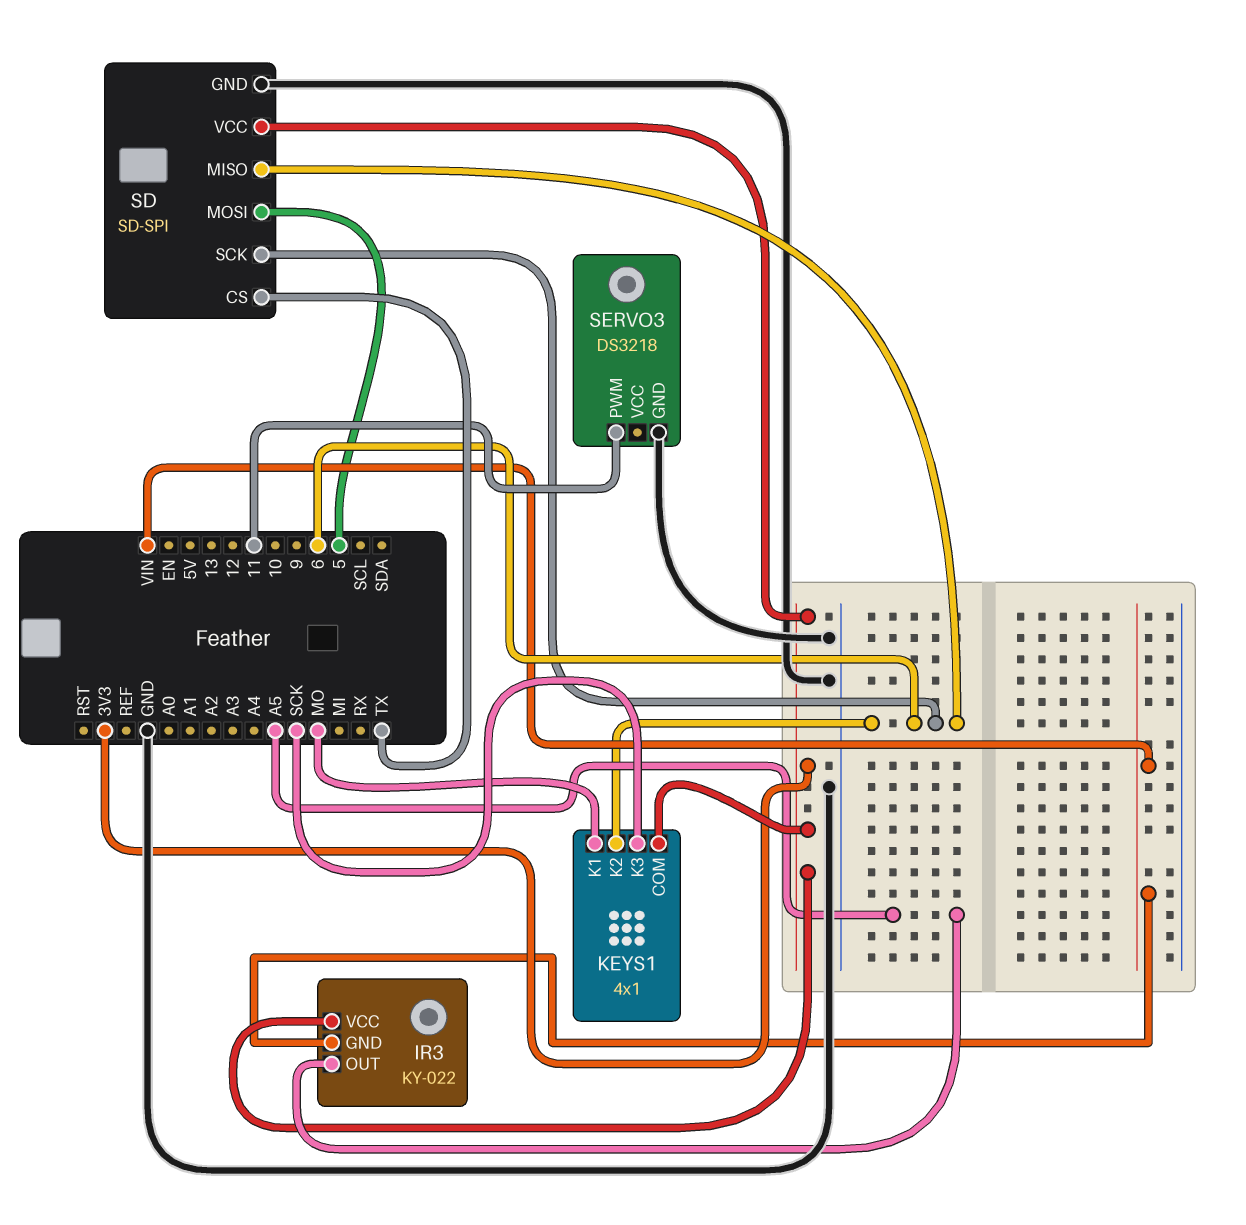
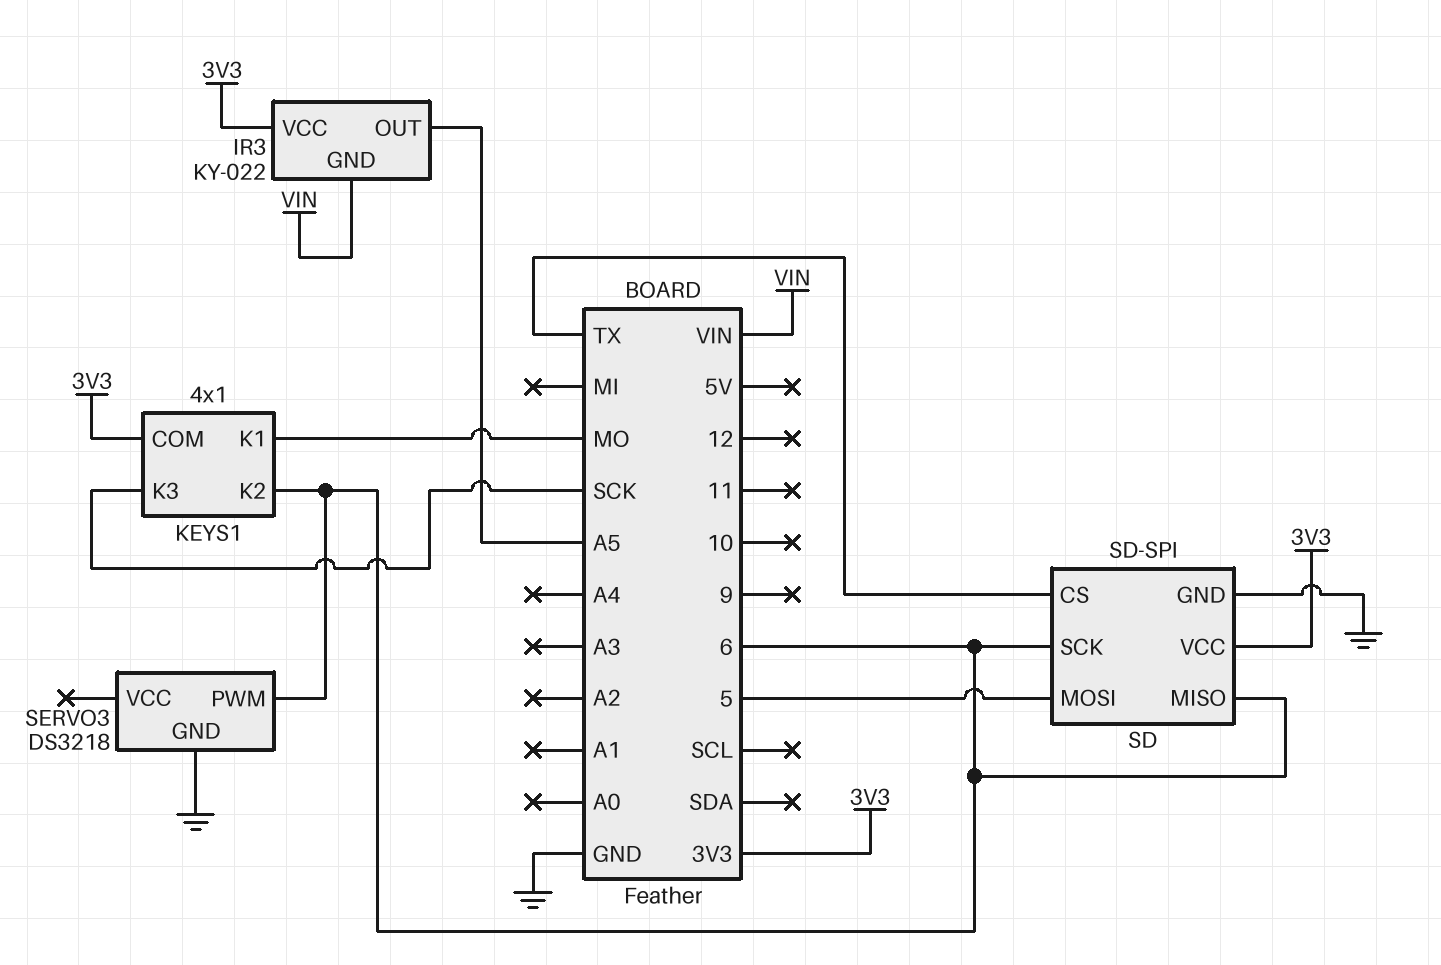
SERVO3 pin PWM: 11 -> 6

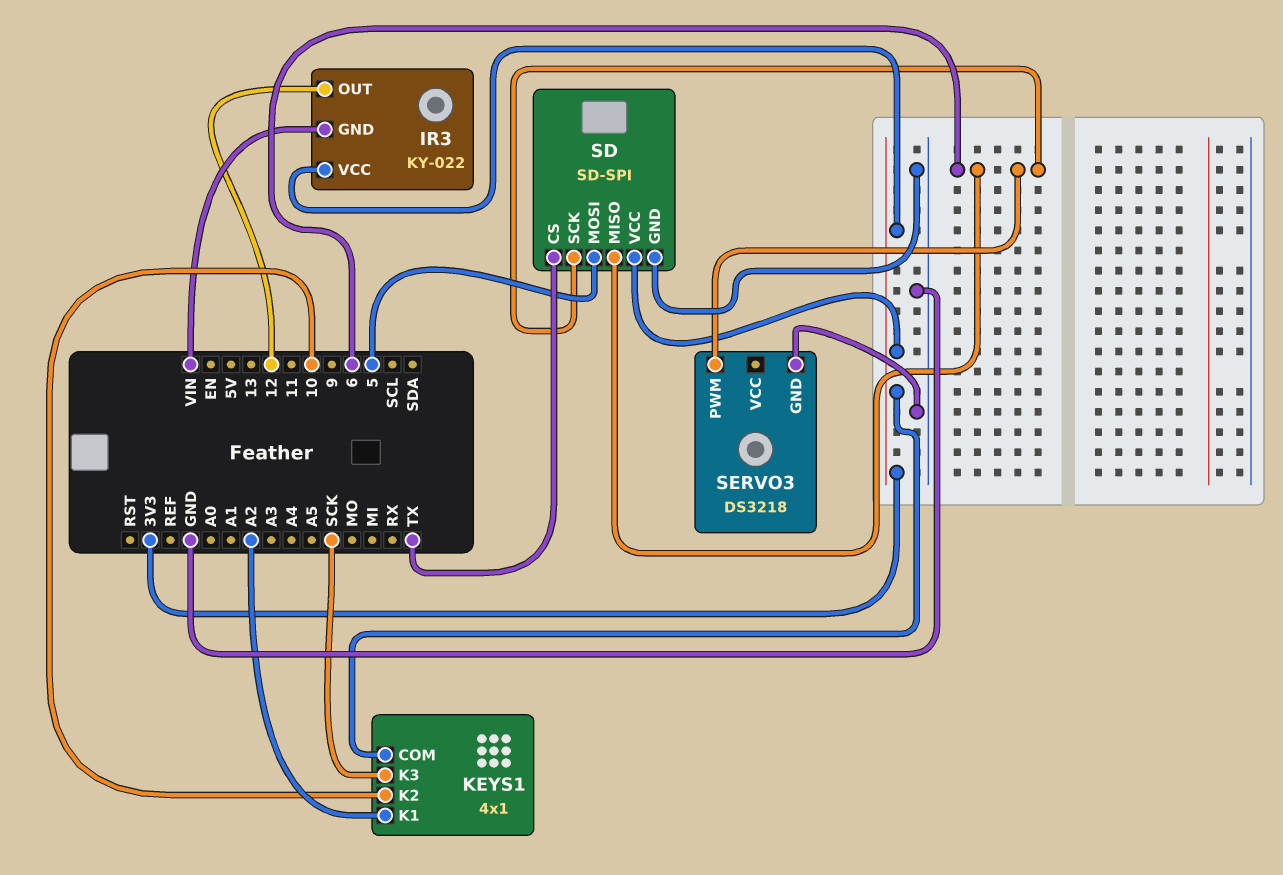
IR3 pin OUT: A5 -> 12
KEYS1 pin K1: MO -> A2
KEYS1 pin K2: 6 -> 10

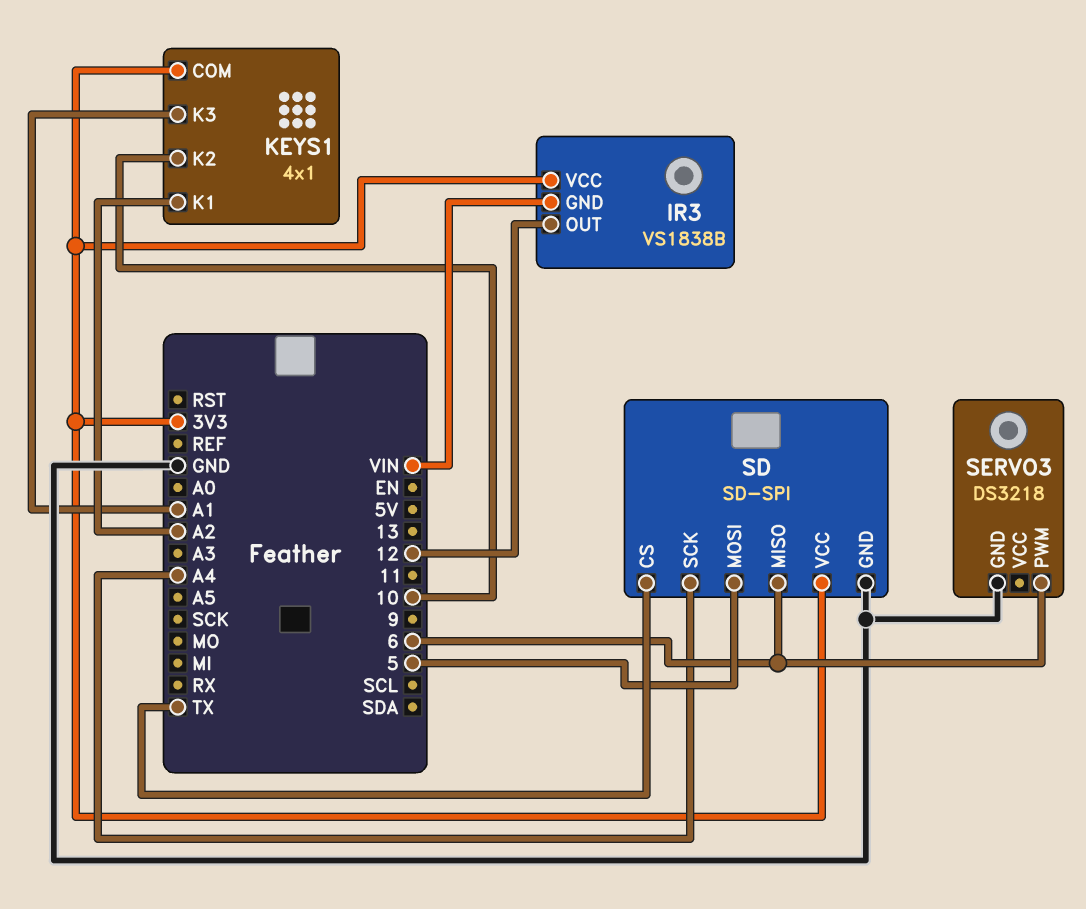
IR3: KY-022 -> VS1838B
KEYS1 pin K3: SCK -> A1
SD pin SCK: 6 -> A4

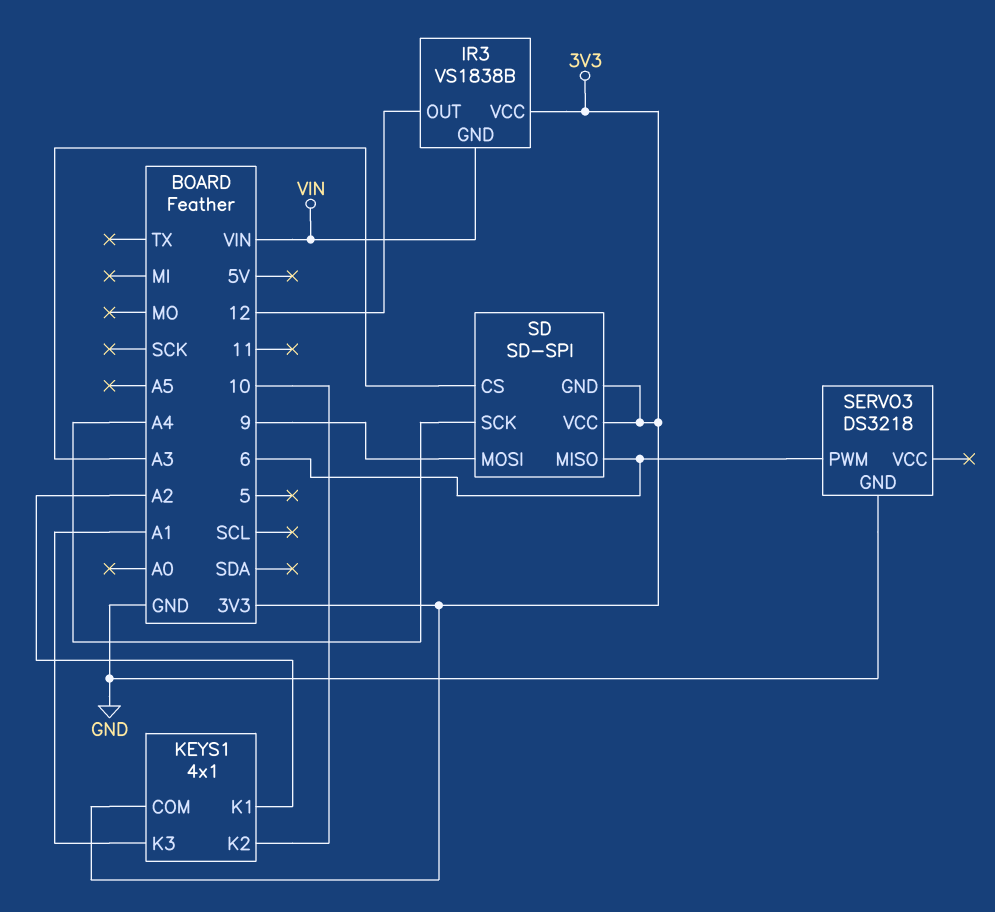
SD pin CS: TX -> A3
SD pin GND: GND -> 3V3
SD pin MOSI: 5 -> 9

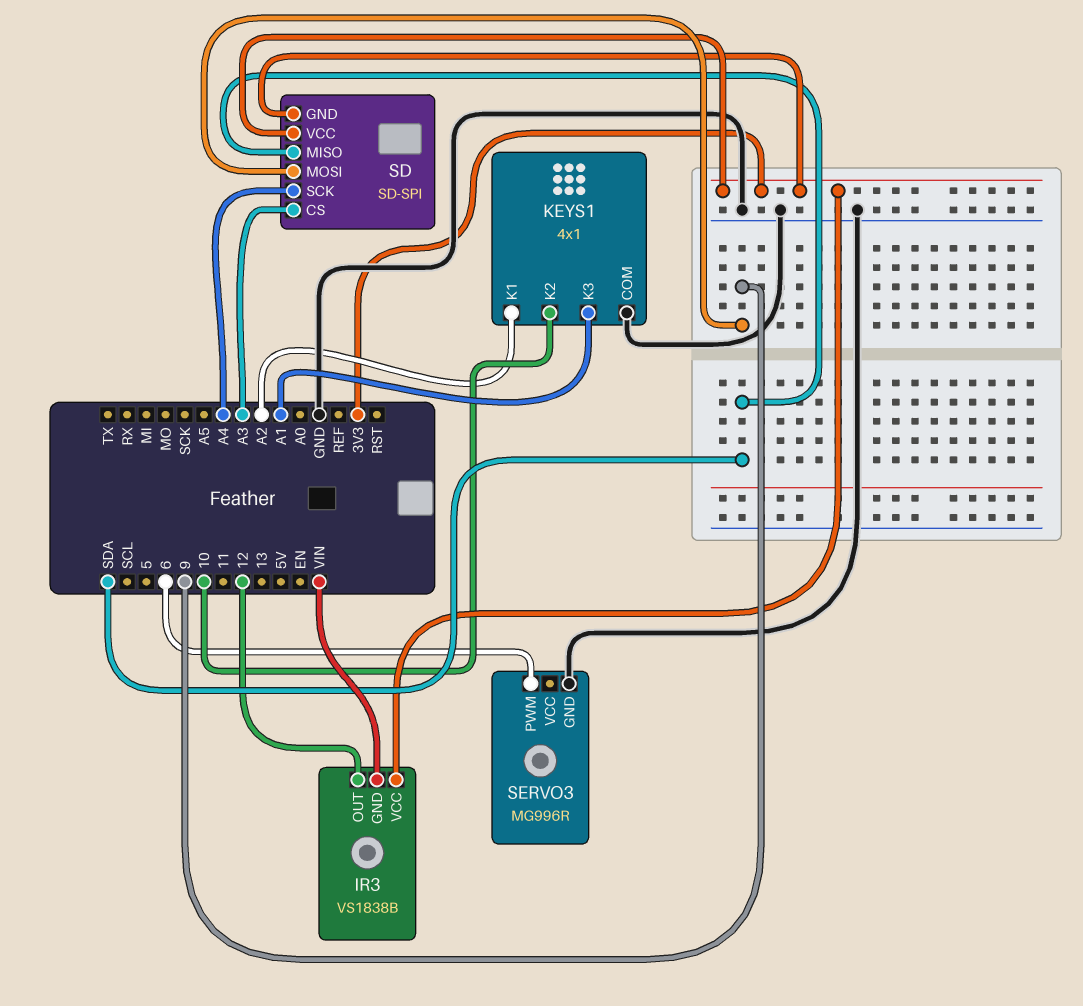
KEYS1 pin COM: 3V3 -> GND
SD pin MISO: 6 -> SDA
SERVO3: DS3218 -> MG996R

